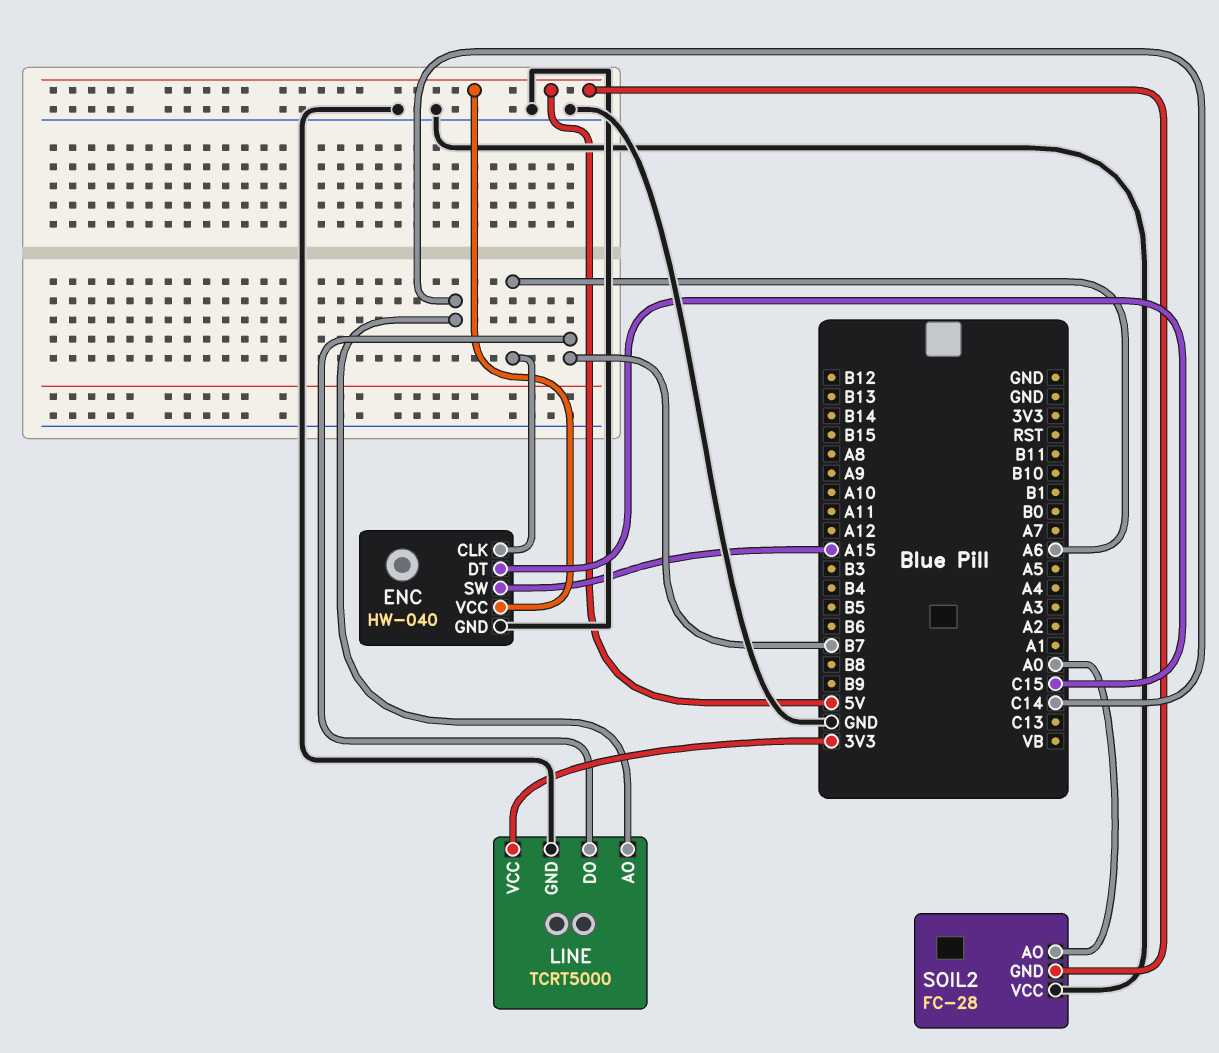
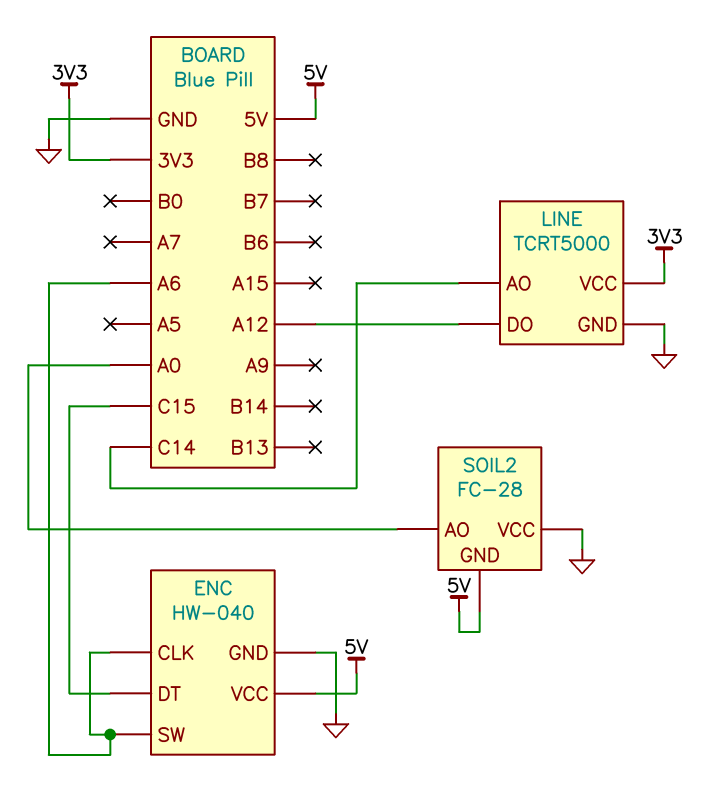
ENC pin SW: A15 -> A6
LINE pin DO: B7 -> A12

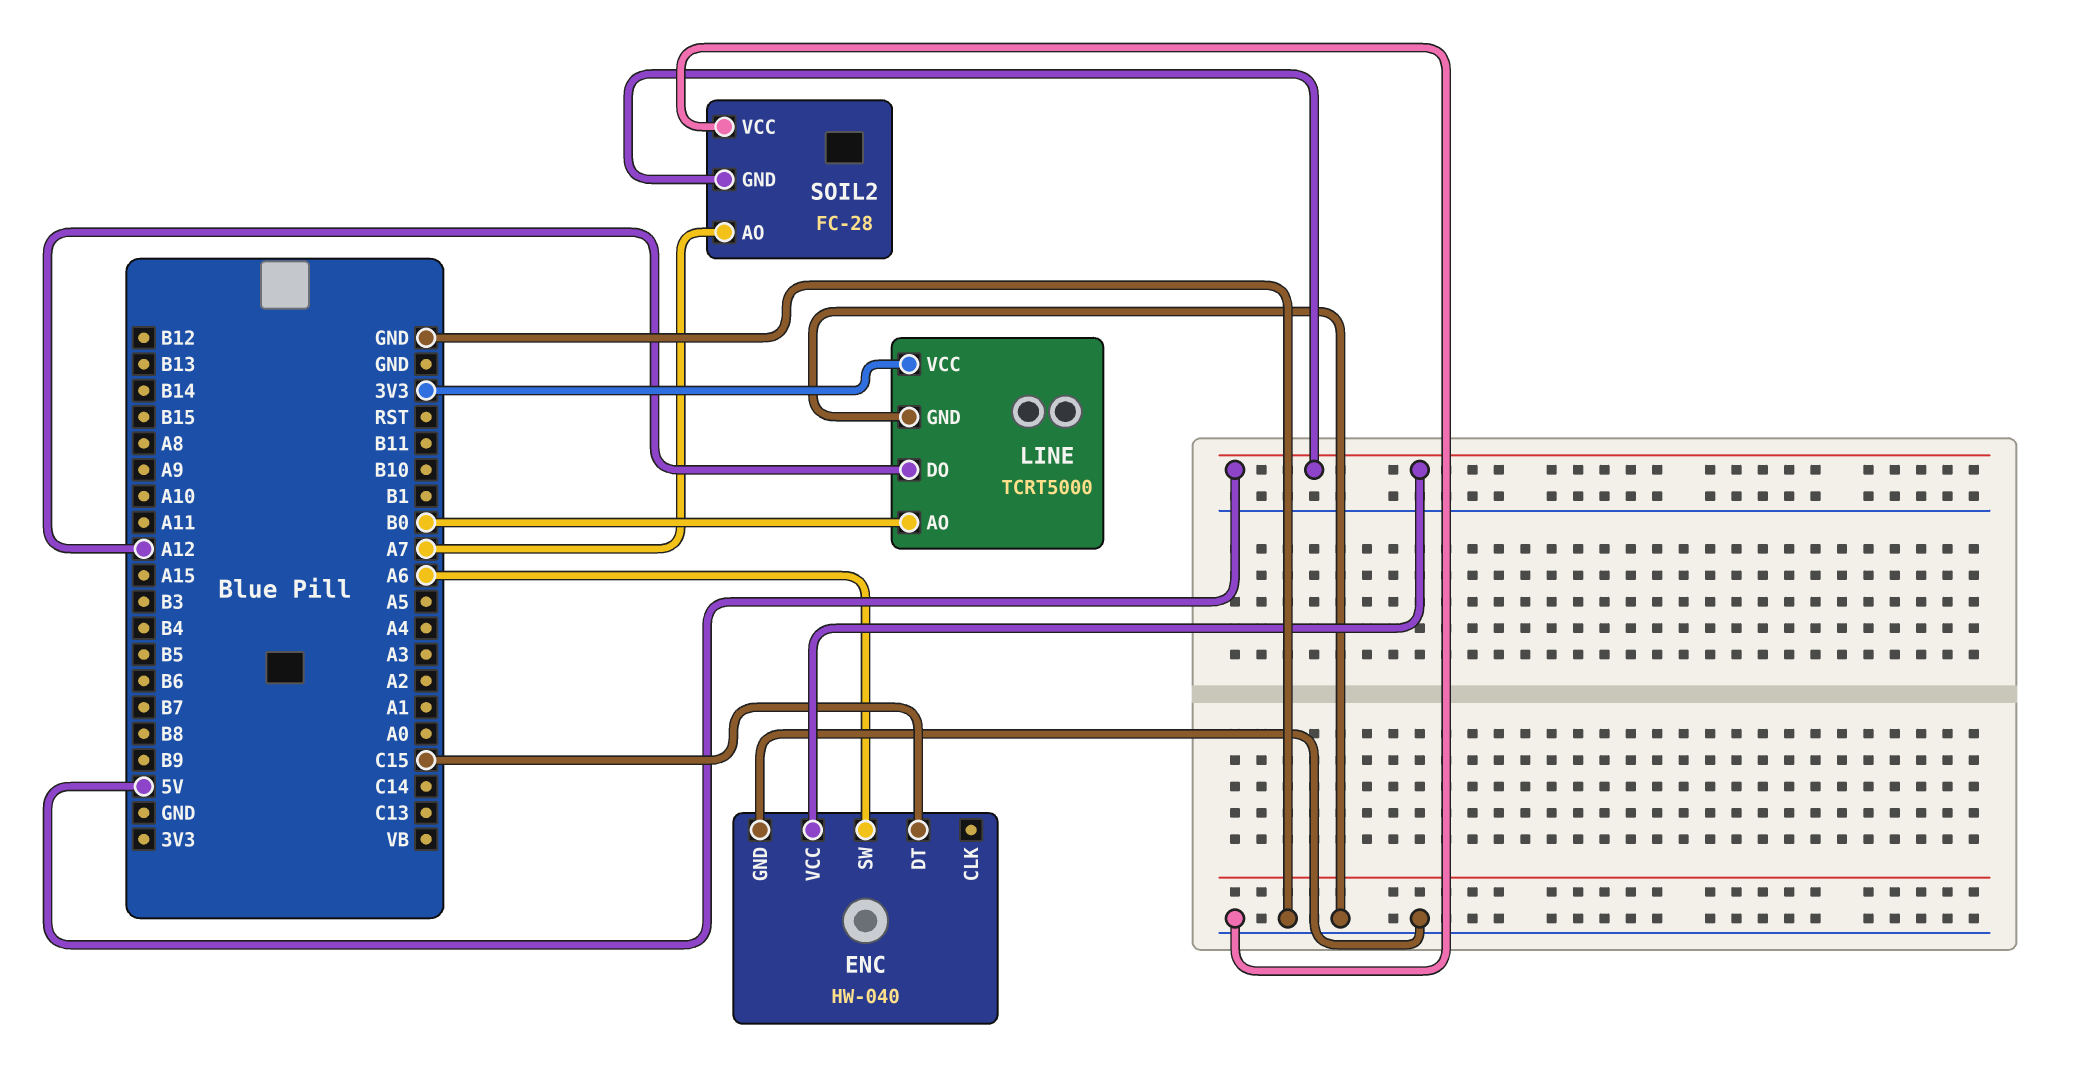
ENC pin CLK: A6 -> none
LINE pin AO: C14 -> B0
SOIL2 pin AO: A0 -> A7

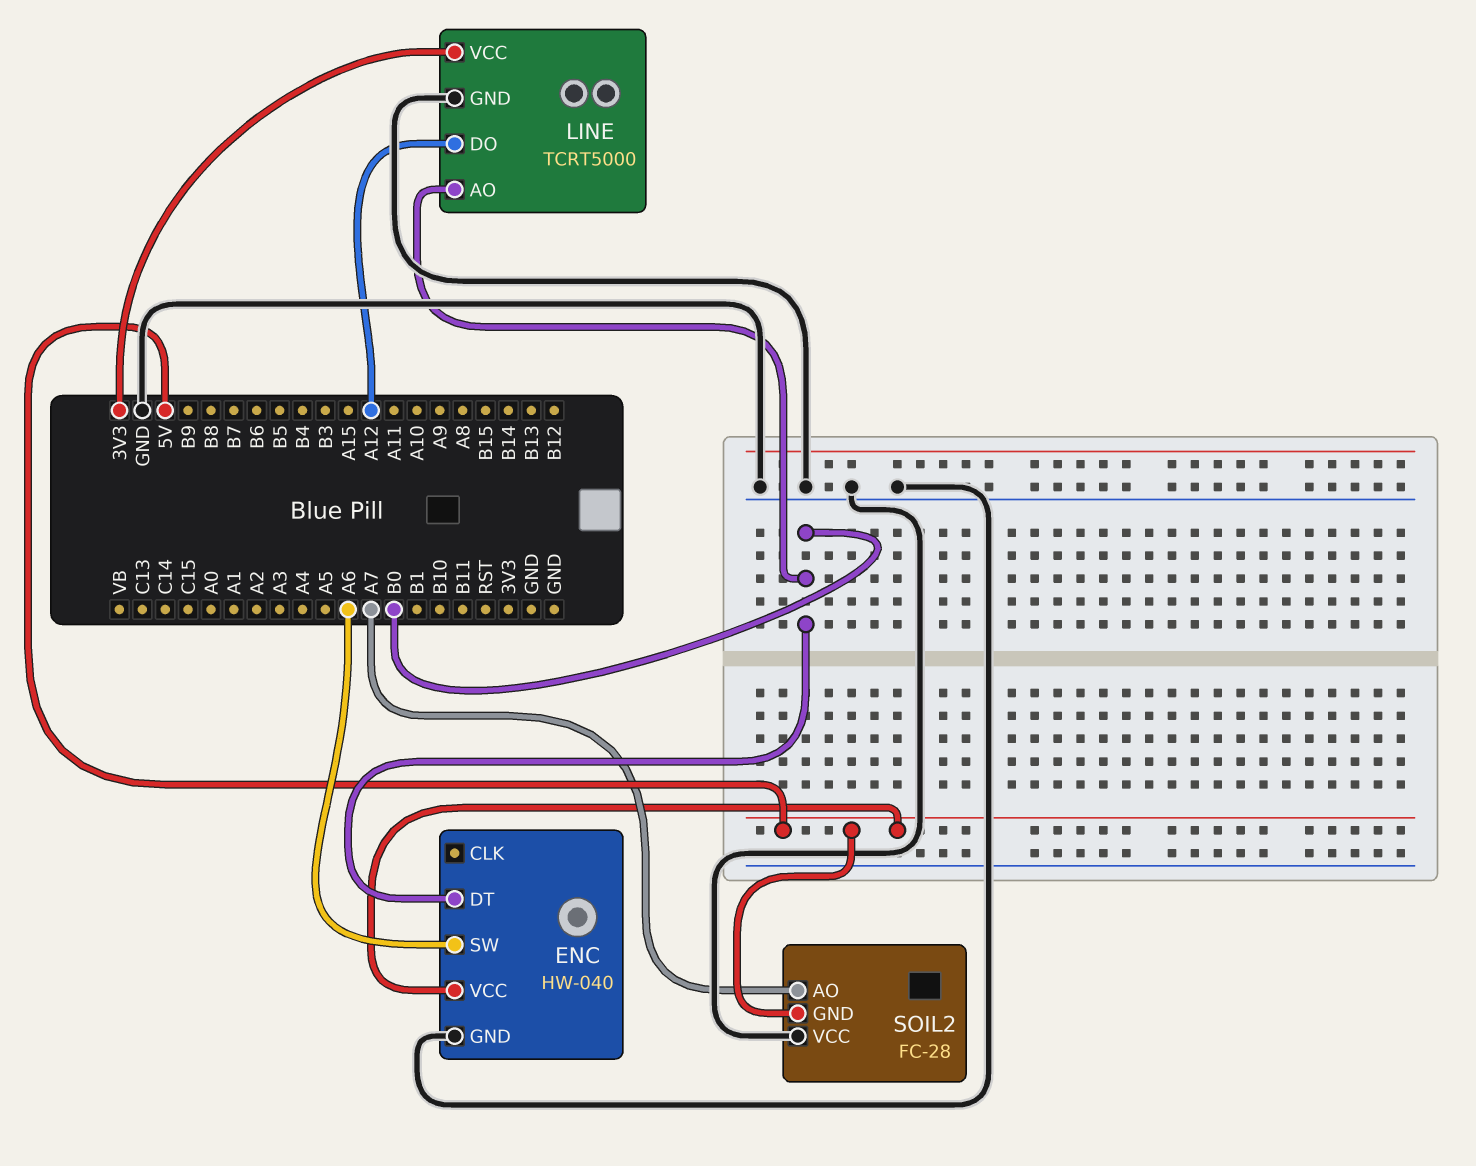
ENC pin DT: C15 -> B0

